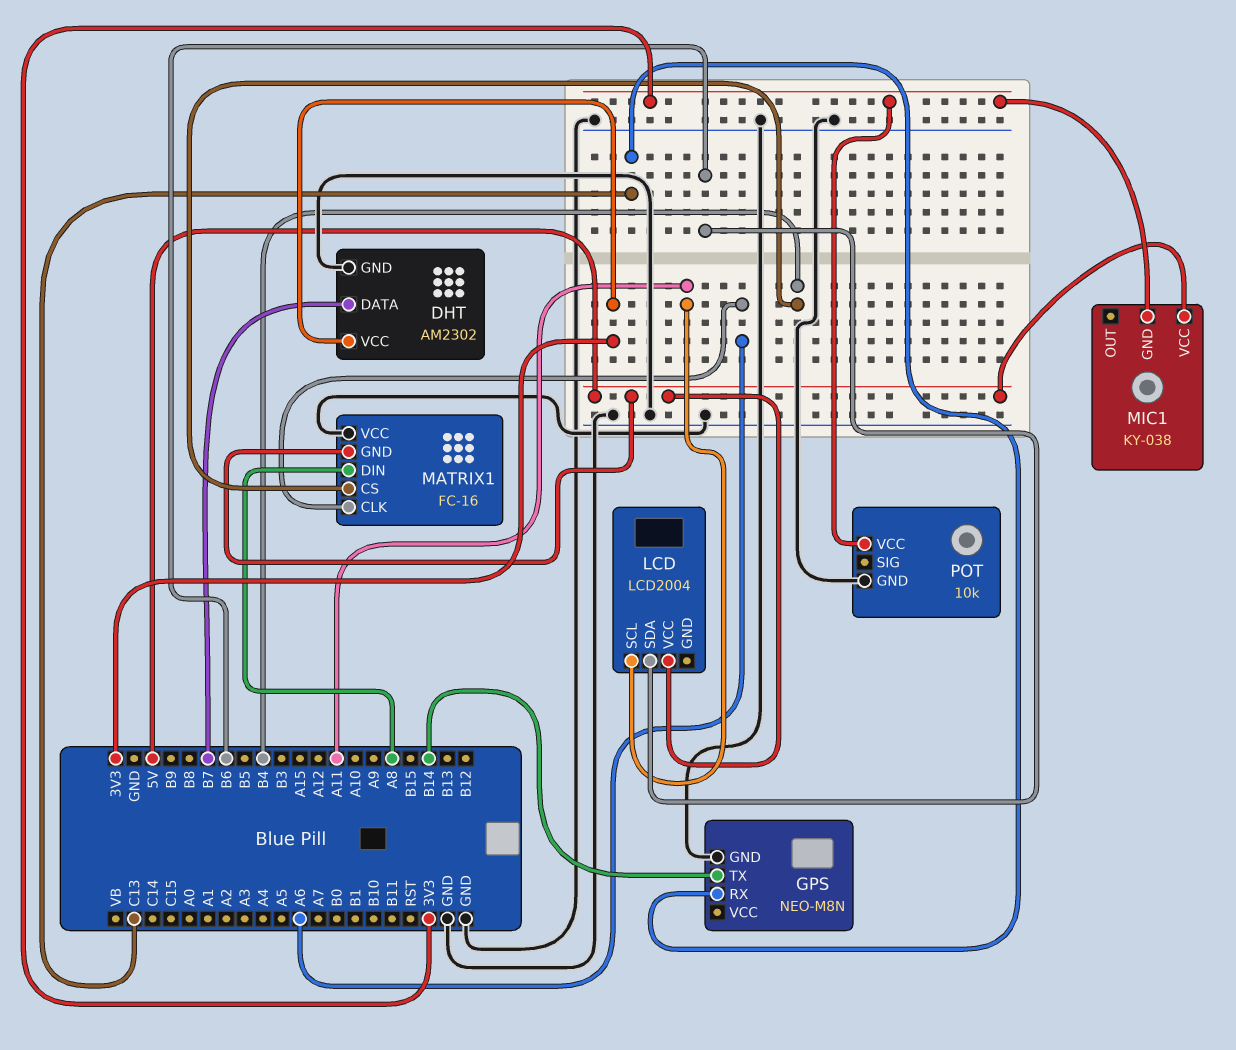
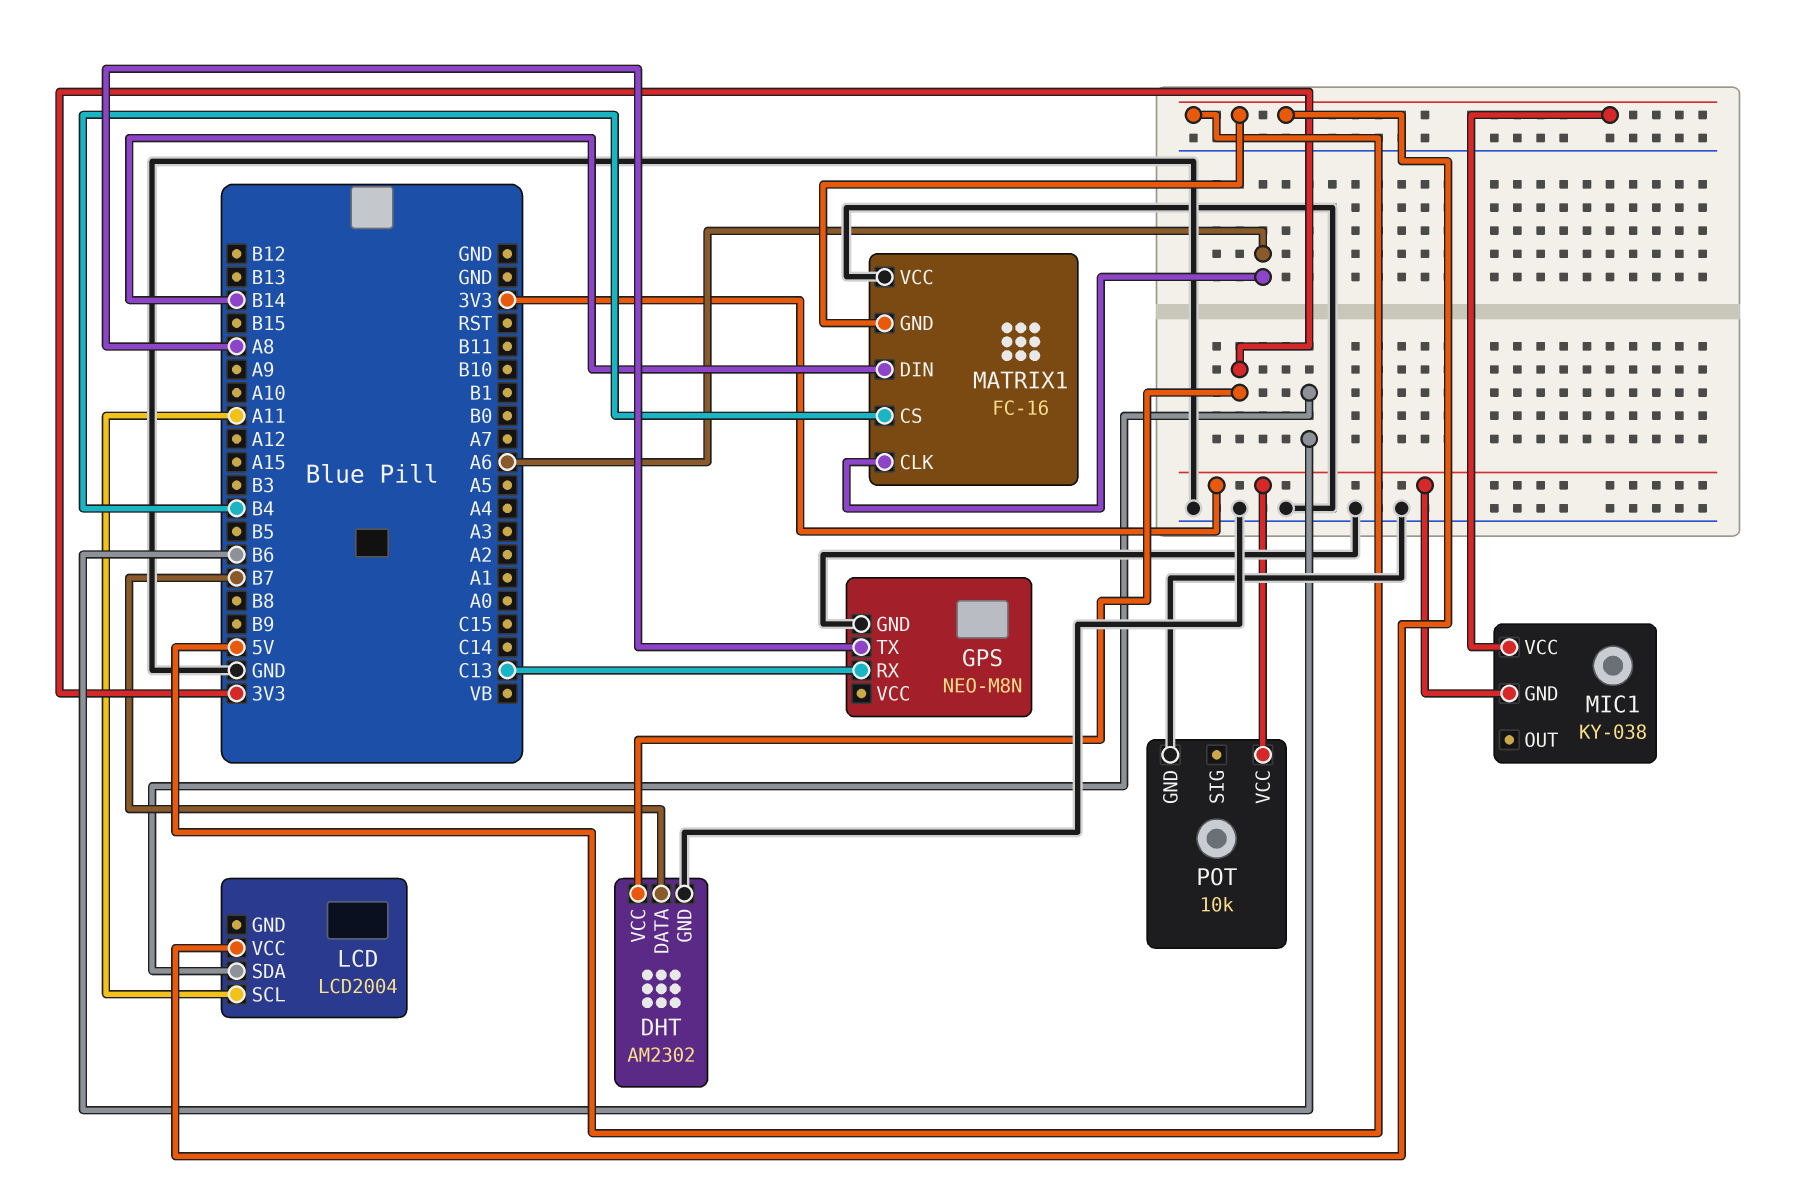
GPS pin TX: B14 -> A8
MATRIX1 pin DIN: A8 -> B14

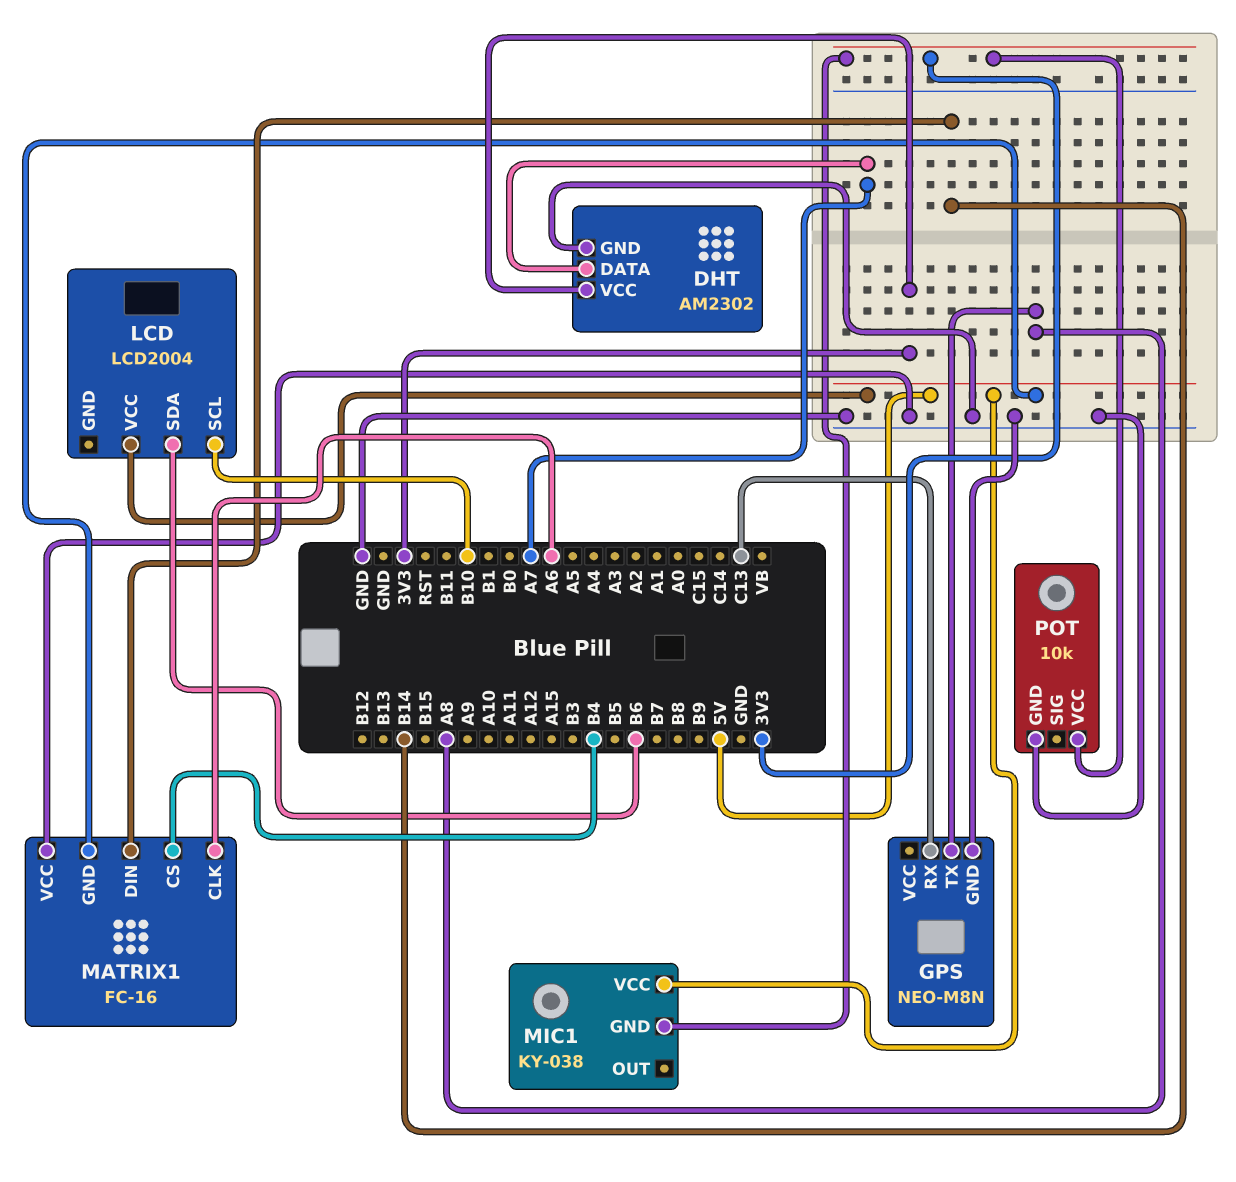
DHT pin DATA: B7 -> A7
LCD pin SCL: A11 -> B10

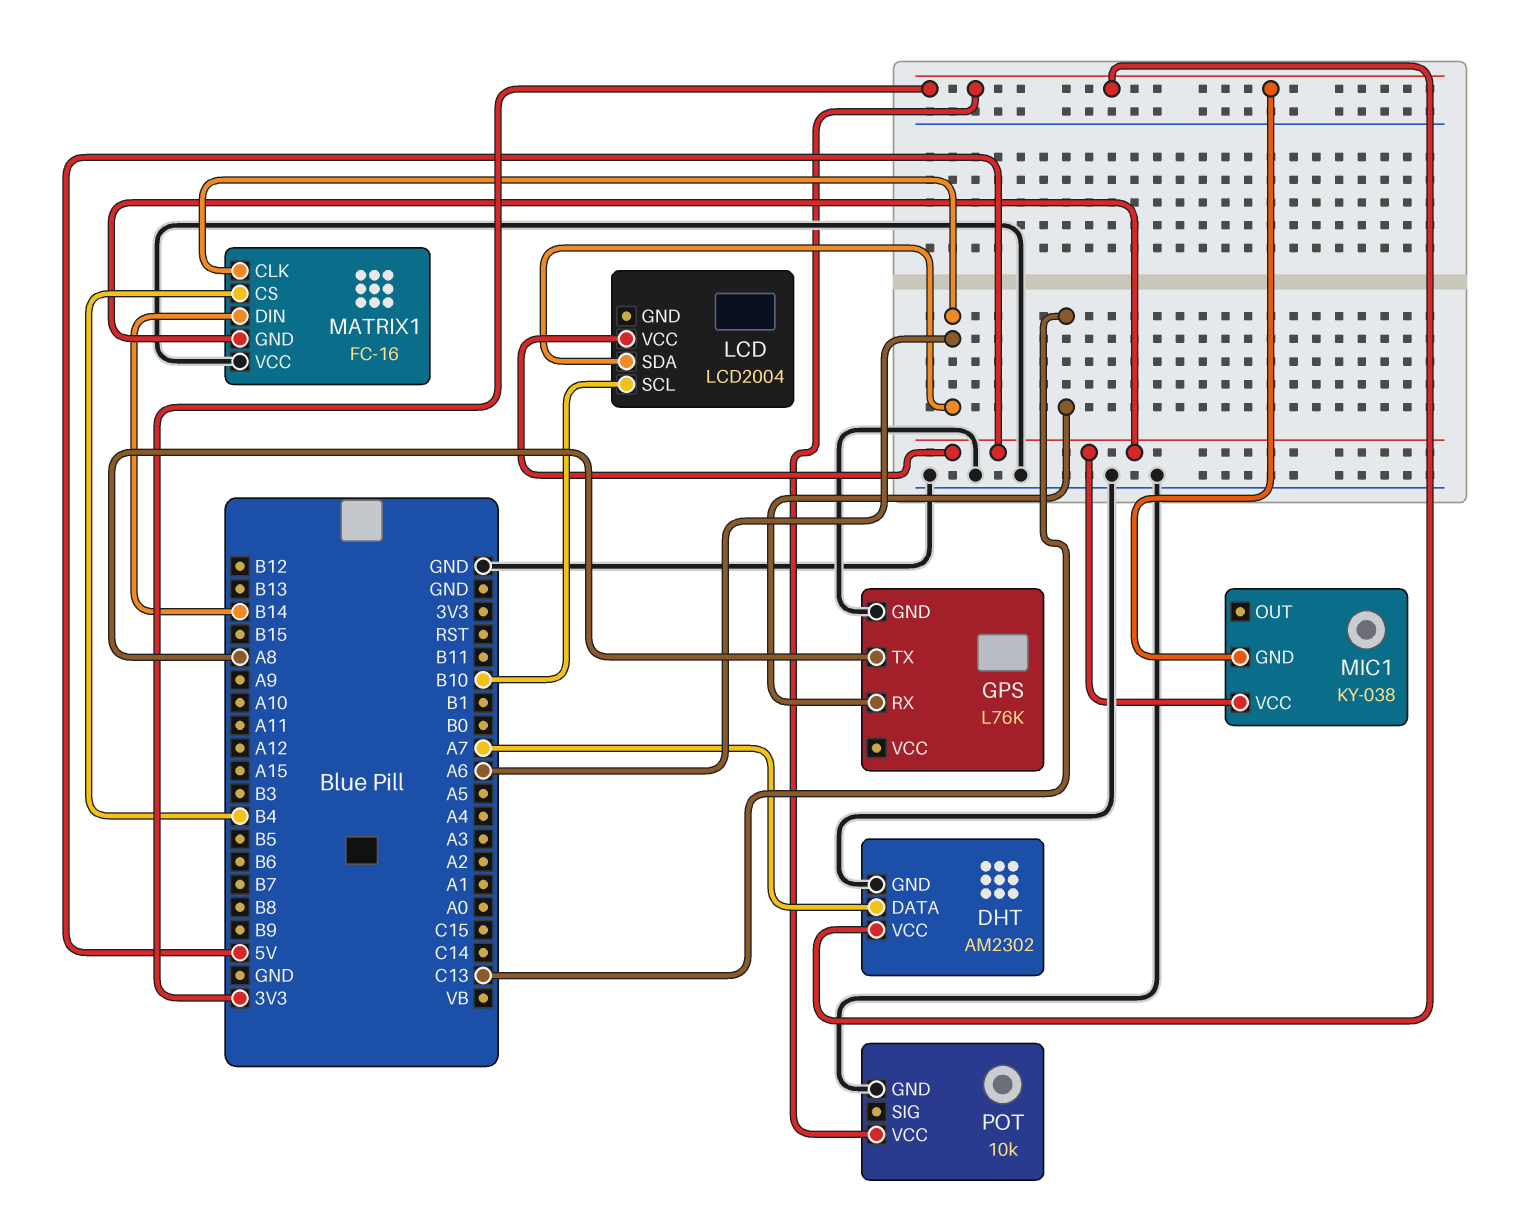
GPS: NEO-M8N -> L76K
LCD pin SDA: B6 -> A6

